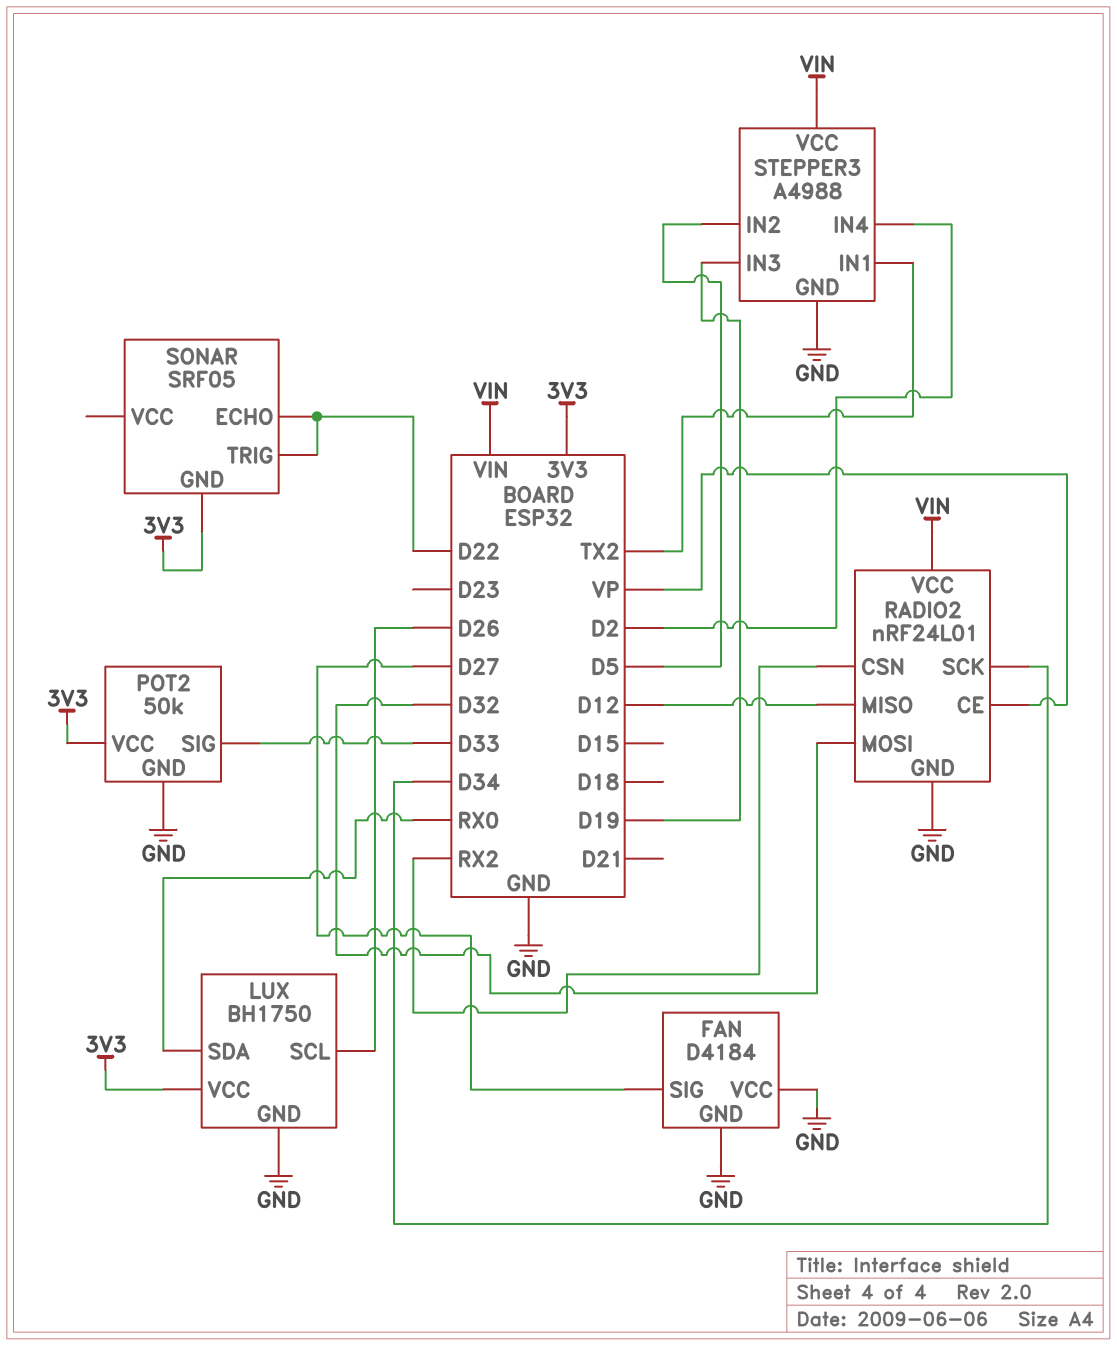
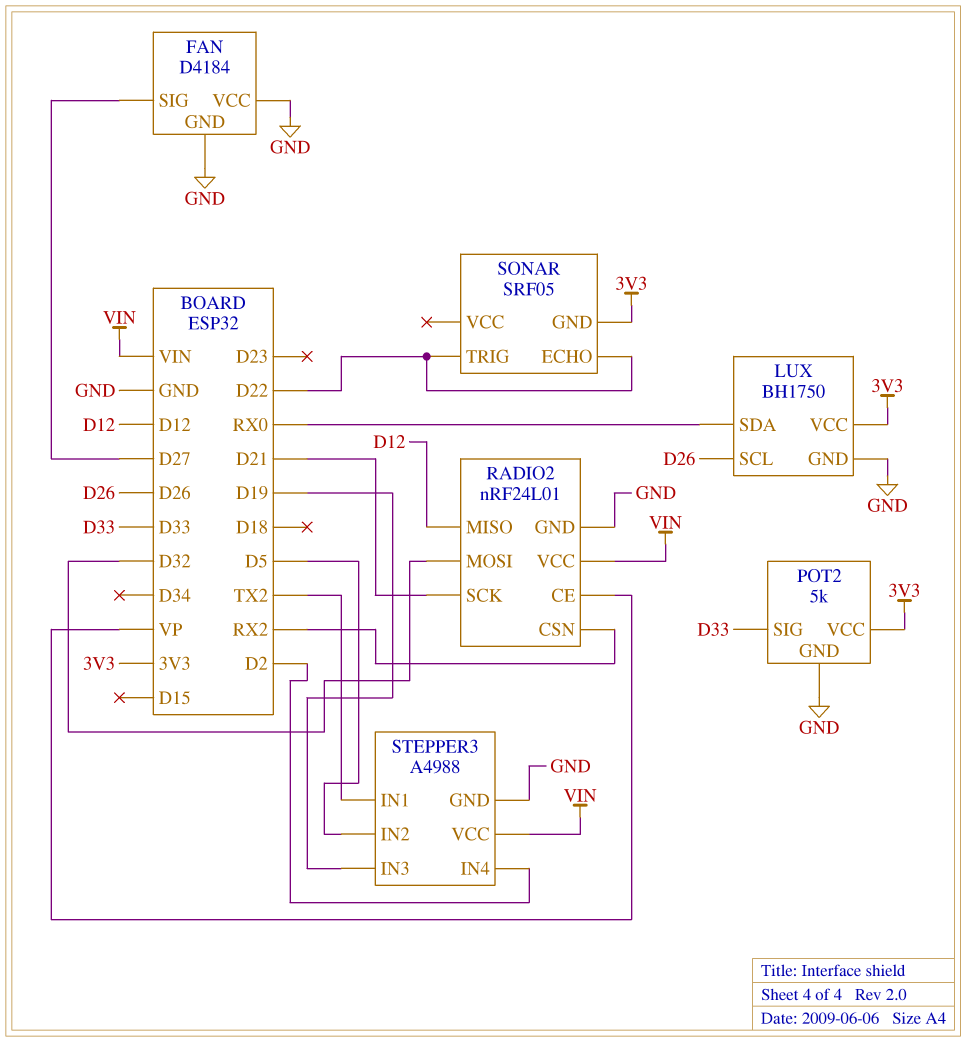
POT2: 50k -> 5k
RADIO2 pin SCK: D34 -> D21

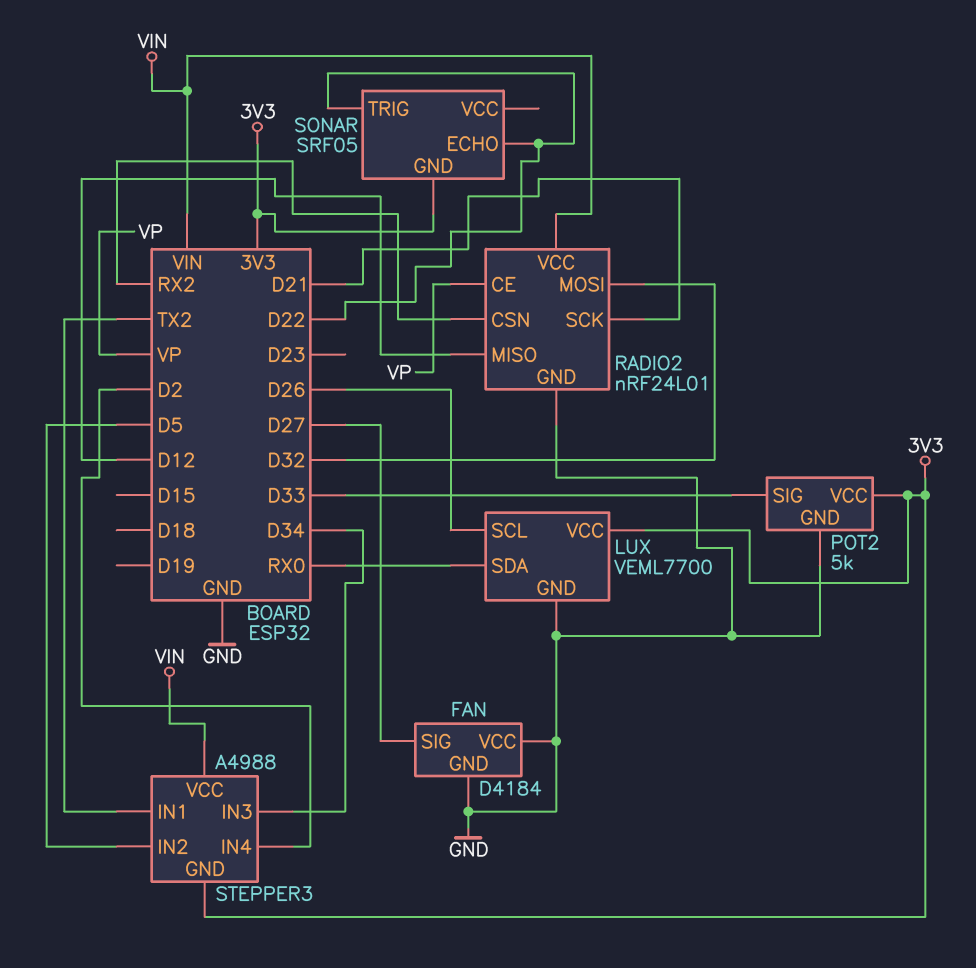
LUX: BH1750 -> VEML7700
STEPPER3 pin GND: GND -> 3V3
STEPPER3 pin IN3: D19 -> D34

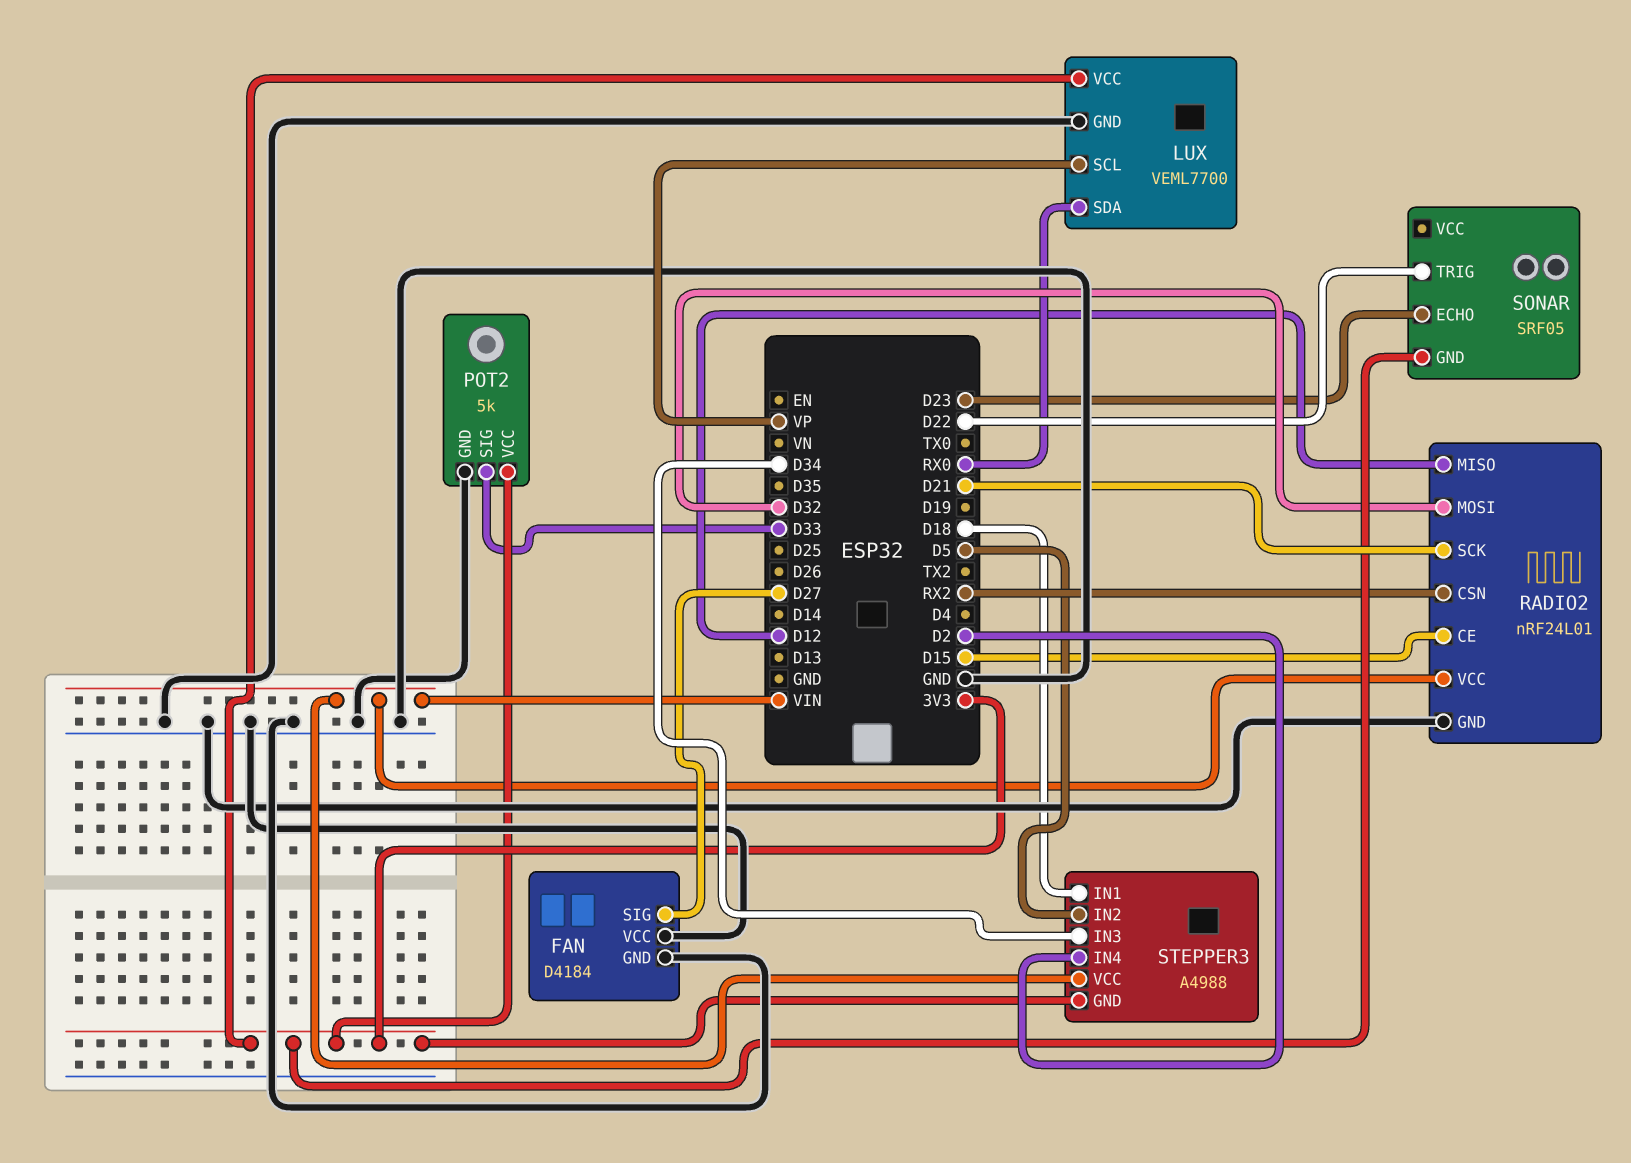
LUX pin SCL: D26 -> VP
RADIO2 pin CE: VP -> D15
SONAR pin ECHO: D22 -> D23
STEPPER3 pin IN1: TX2 -> D18

